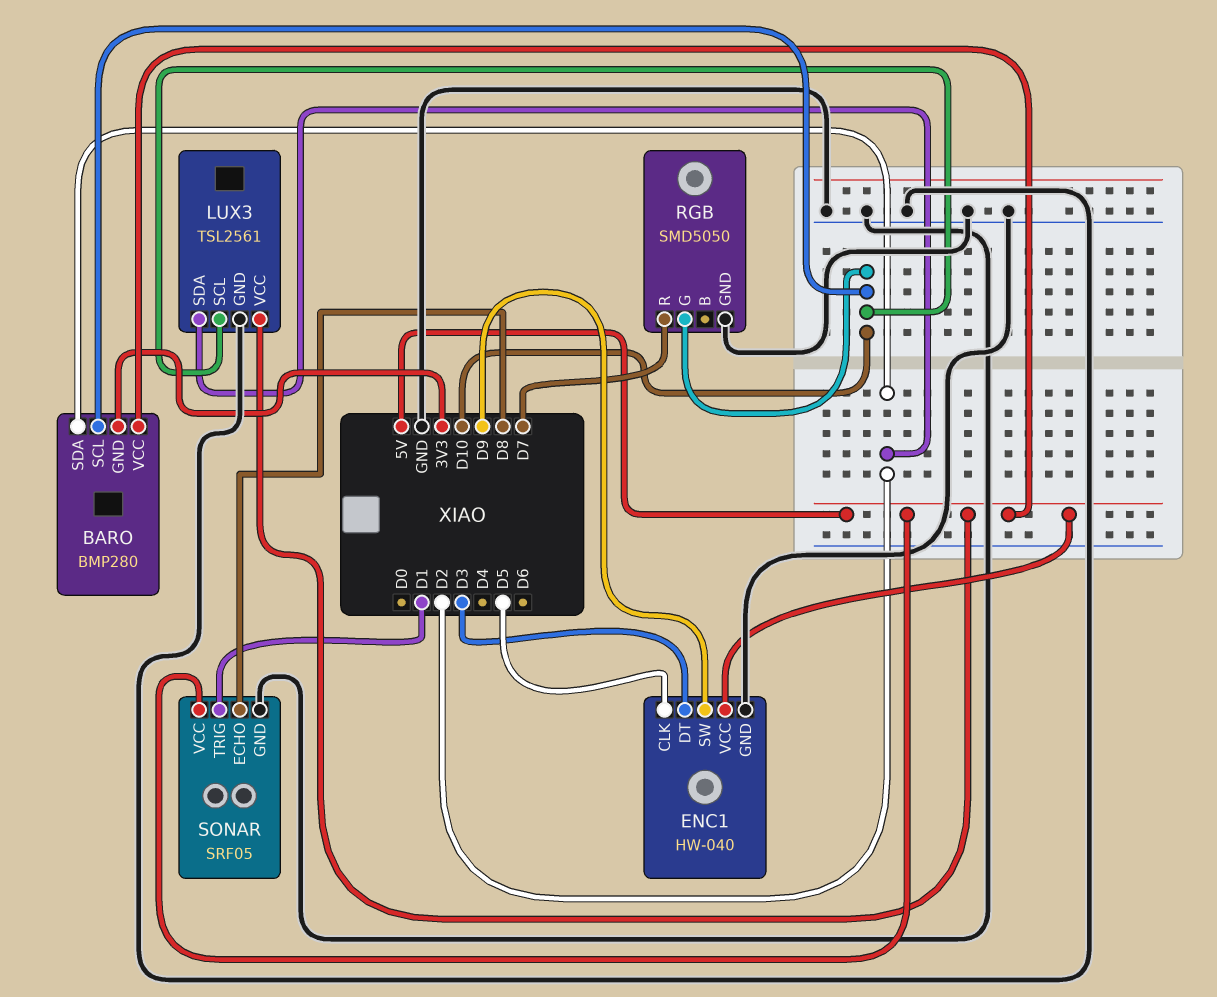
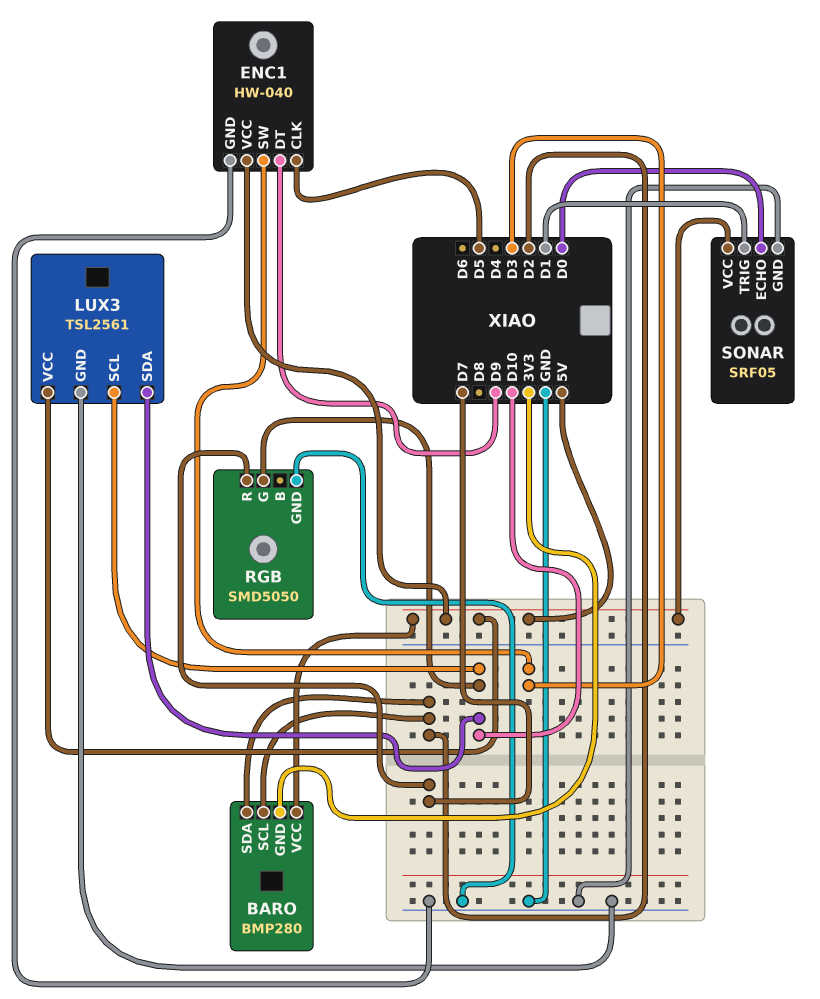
BARO pin SCL: D10 -> D2
ENC1 pin DT: D3 -> D9
ENC1 pin SW: D9 -> D3
LUX3 pin SDA: D2 -> D10
SONAR pin ECHO: D8 -> D0

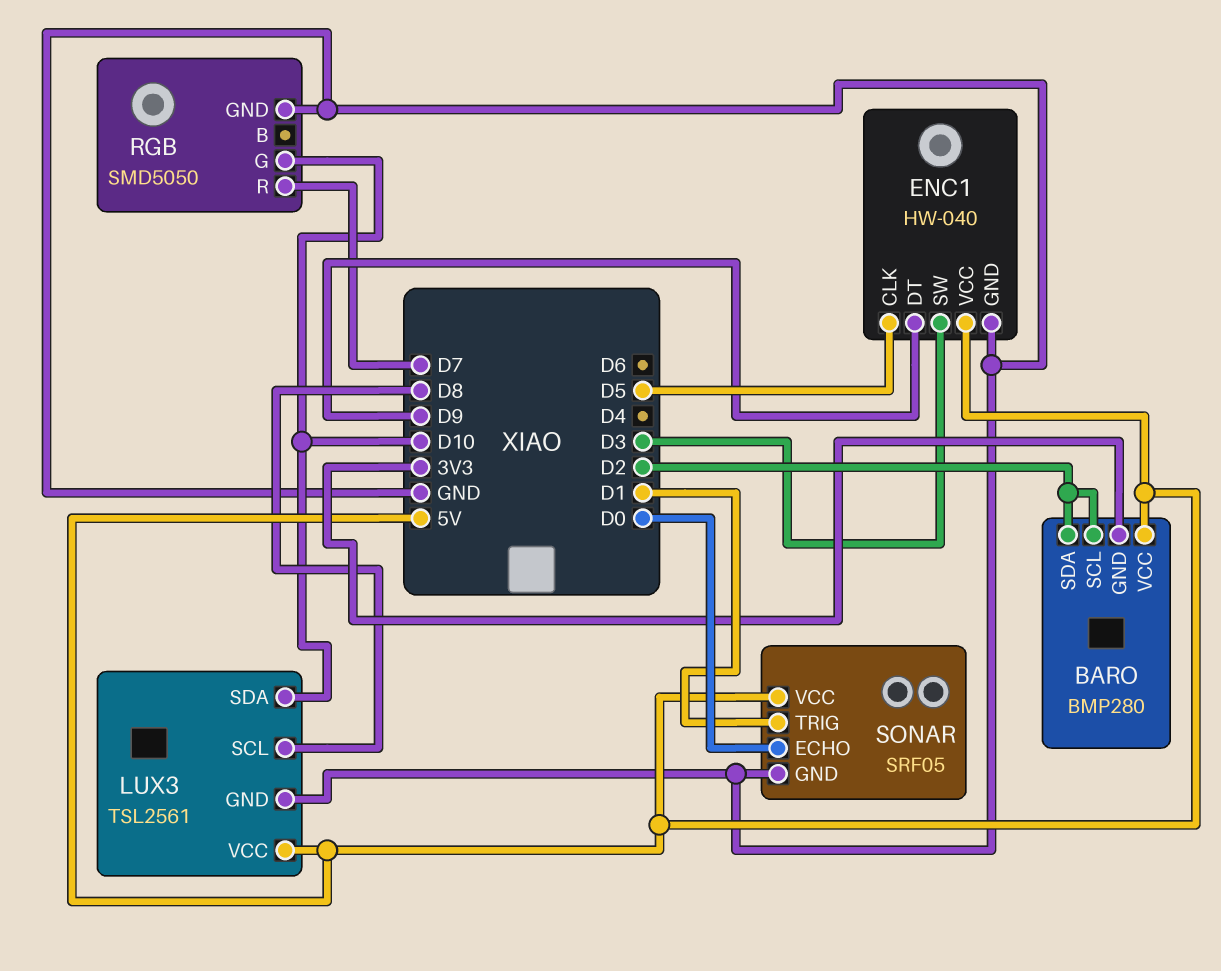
LUX3 pin SCL: D10 -> D8

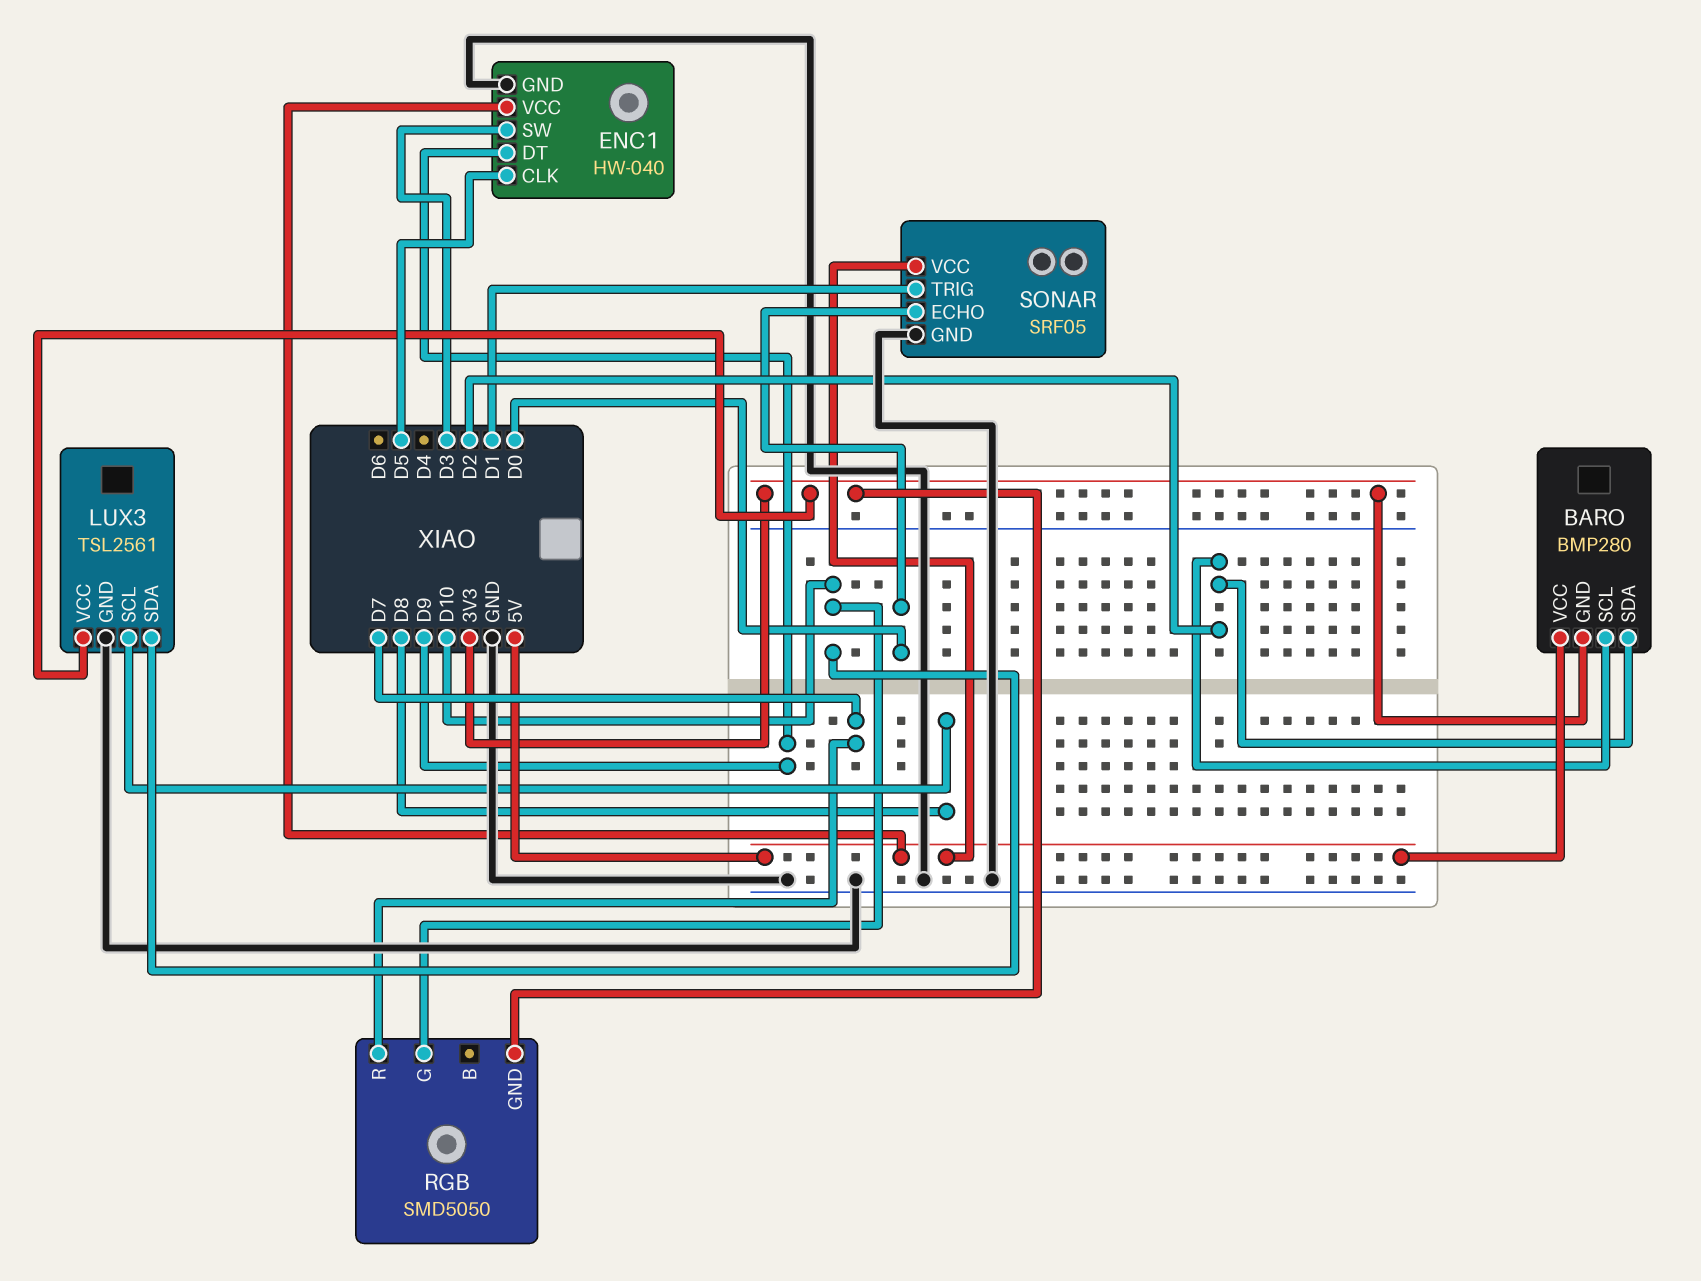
LUX3 pin VCC: 5V -> 3V3
RGB pin GND: GND -> 3V3

